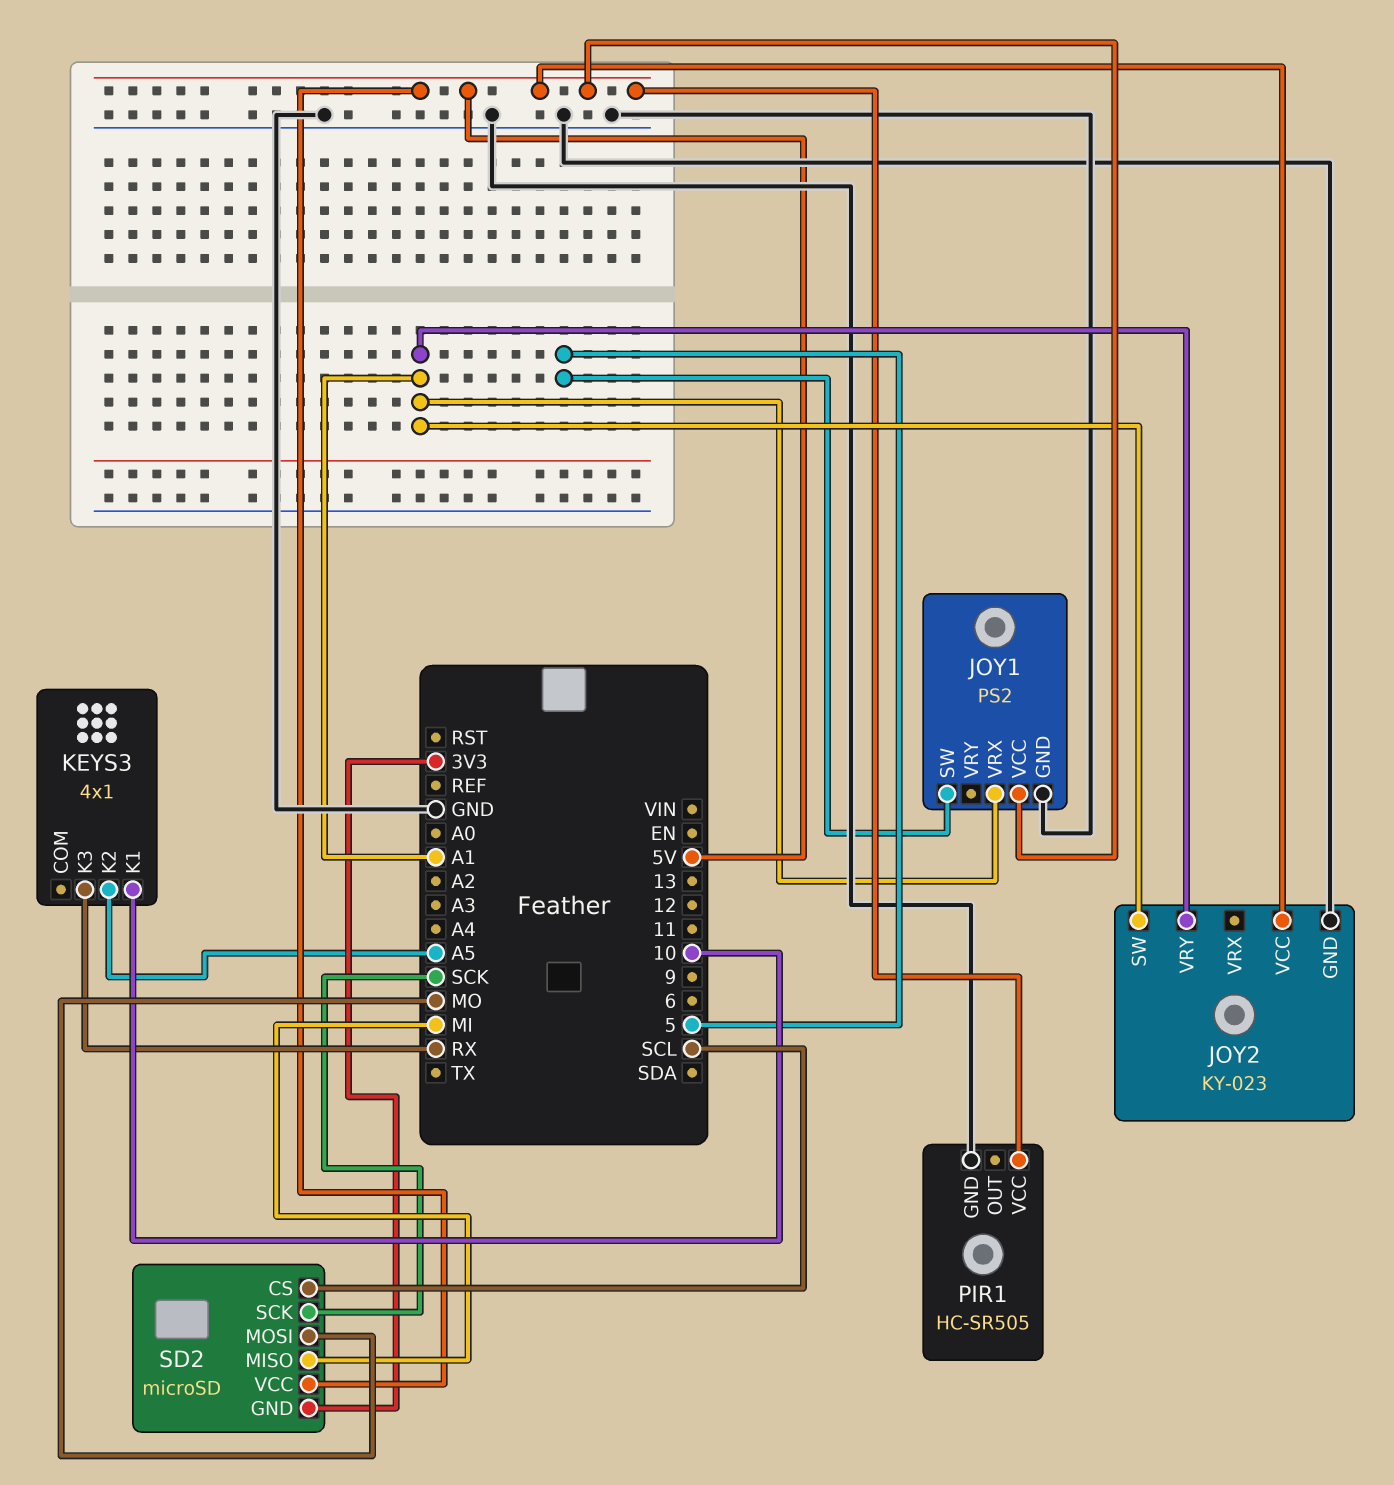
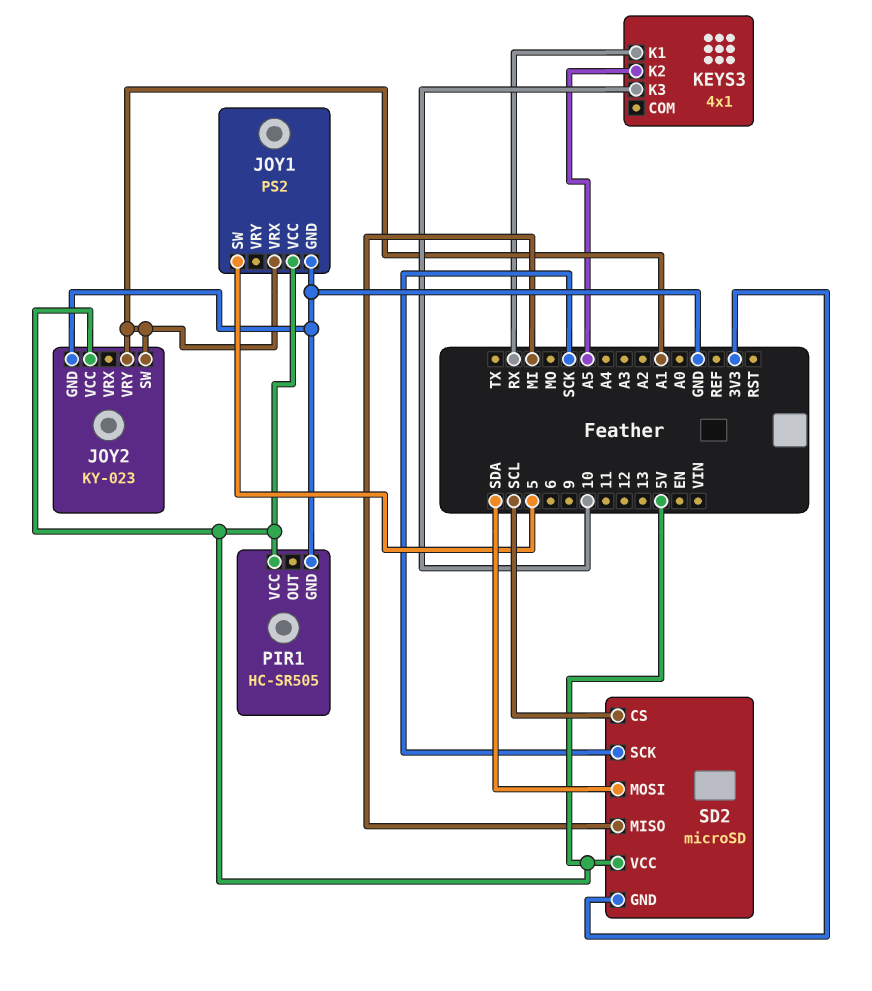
KEYS3 pin K1: 10 -> RX
KEYS3 pin K3: RX -> 10
SD2 pin MOSI: MO -> SDA

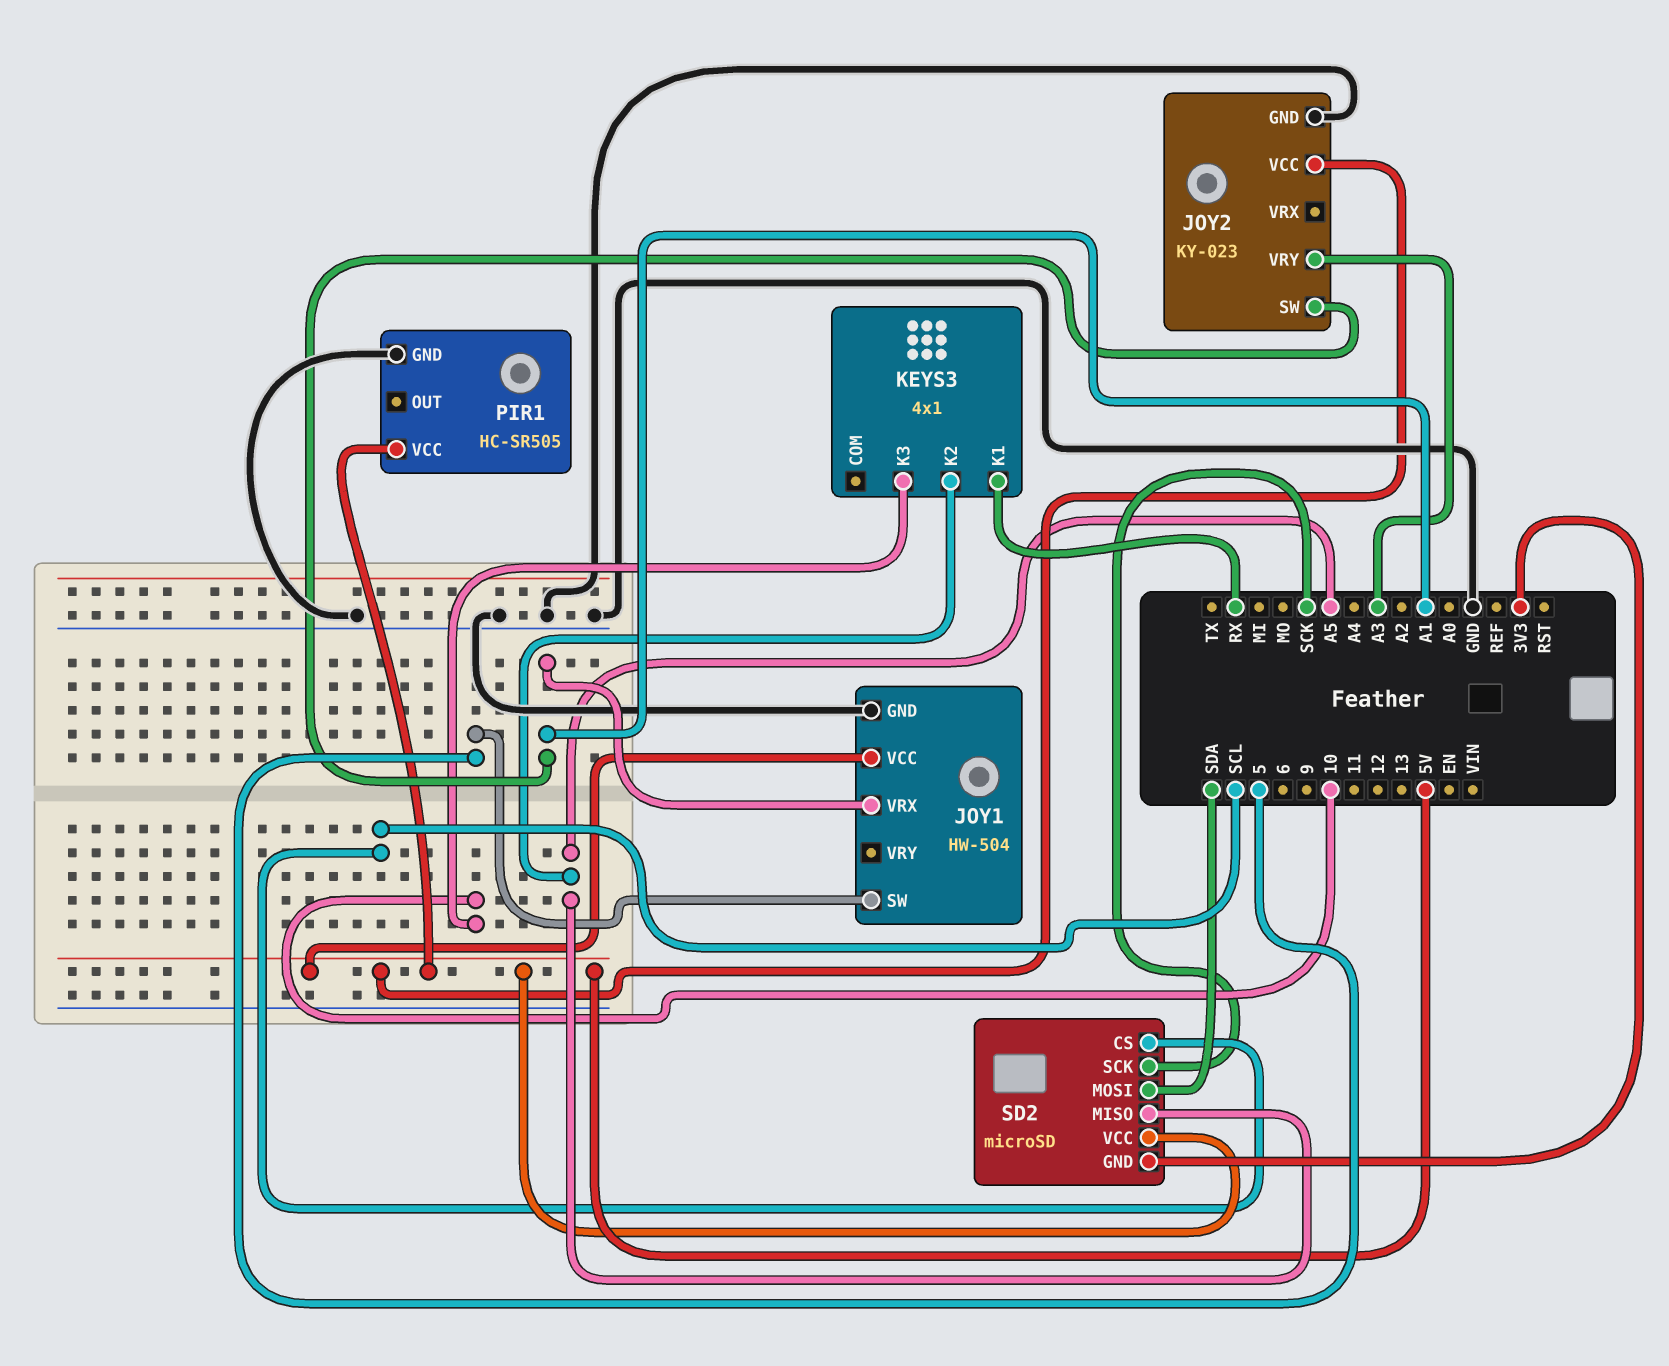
JOY1: PS2 -> HW-504
JOY2 pin VRY: A1 -> A3
SD2 pin MISO: MI -> A5

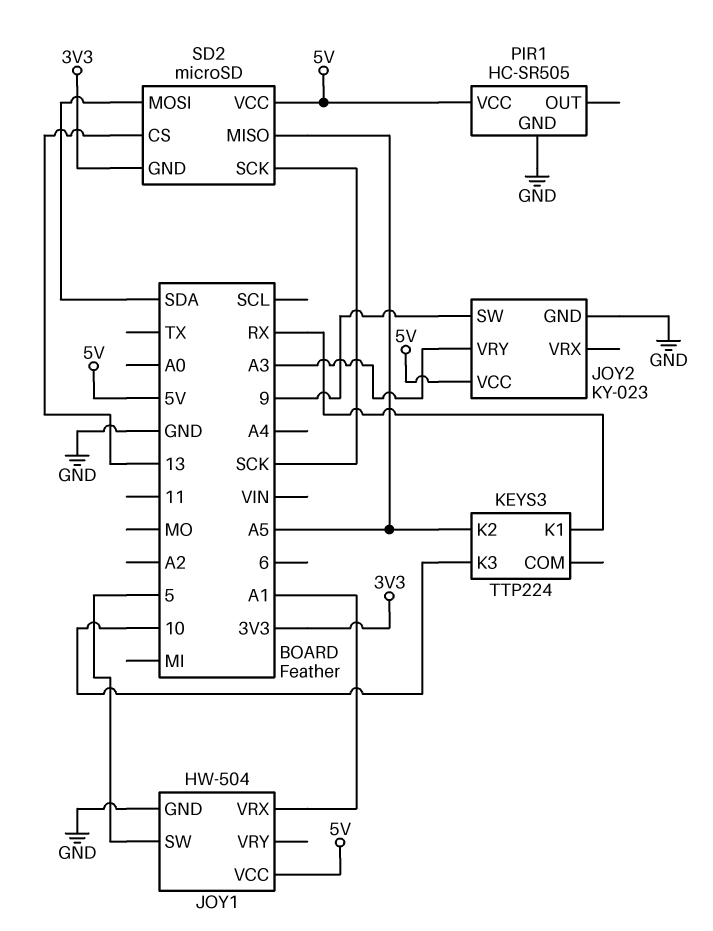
JOY2 pin SW: A1 -> 9
KEYS3: 4x1 -> TTP224
SD2 pin CS: SCL -> 13

